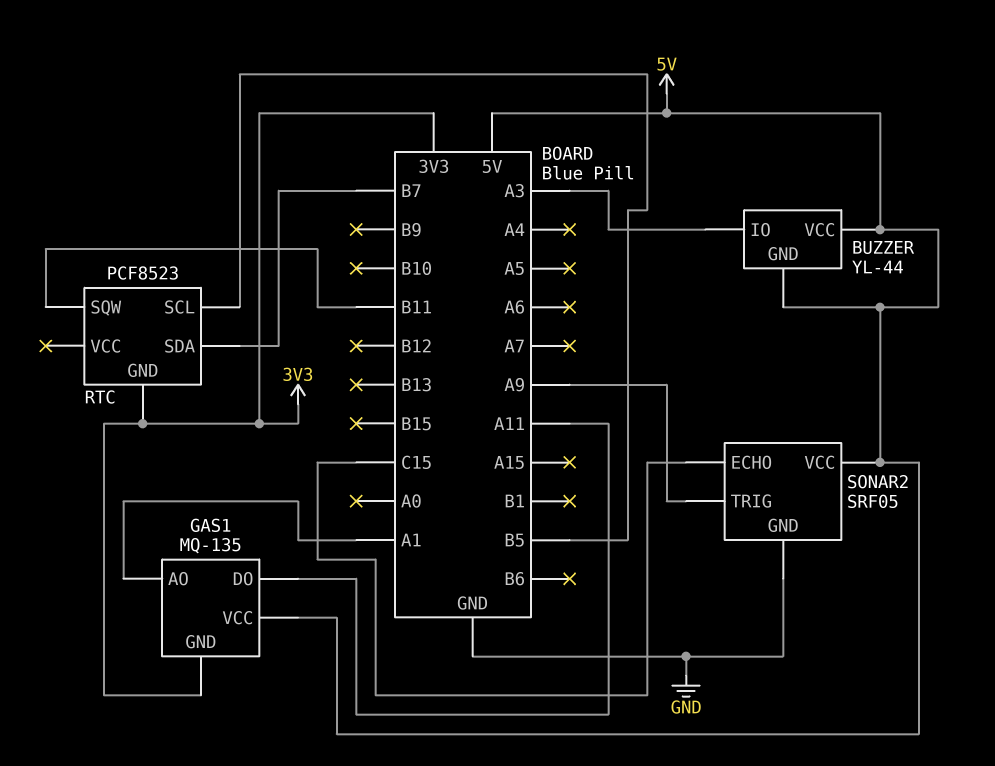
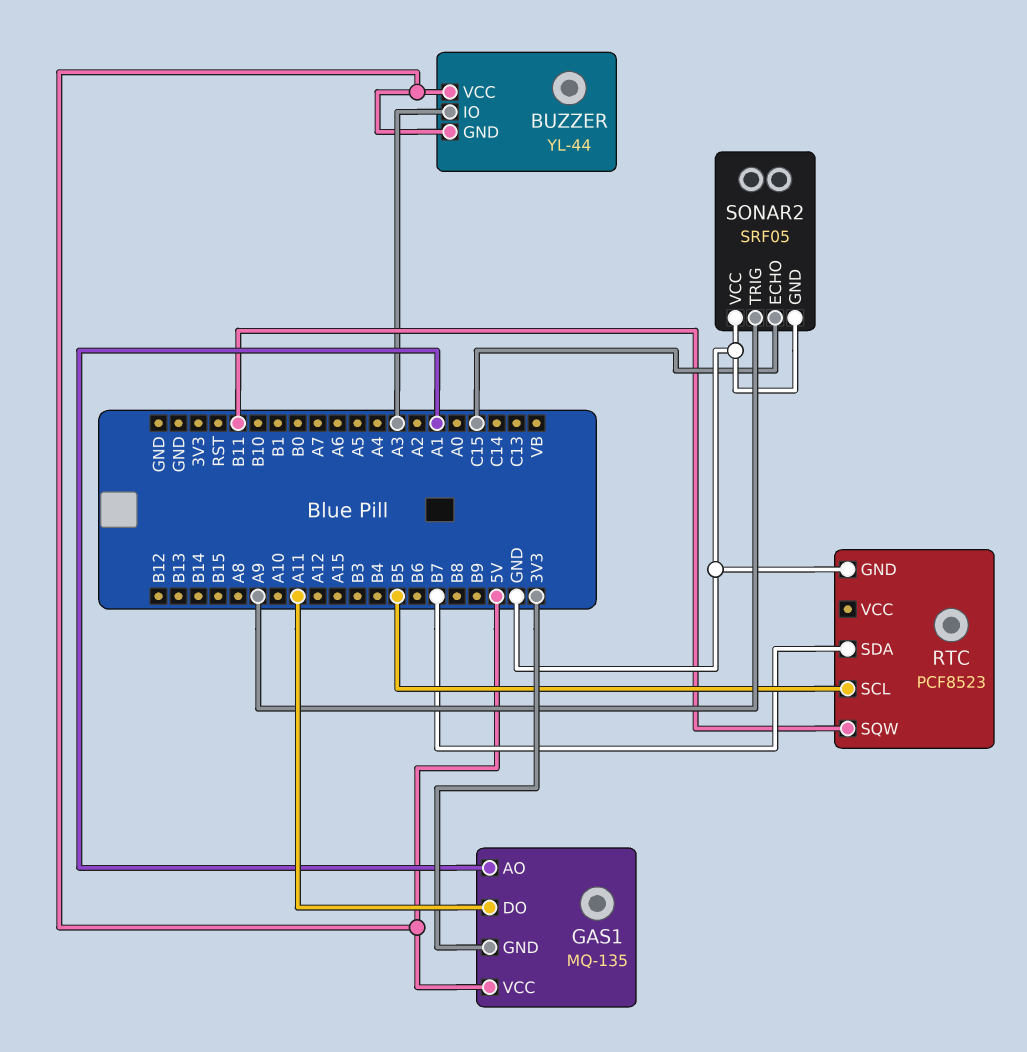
RTC pin GND: 3V3 -> GND
SONAR2 pin VCC: 5V -> GND

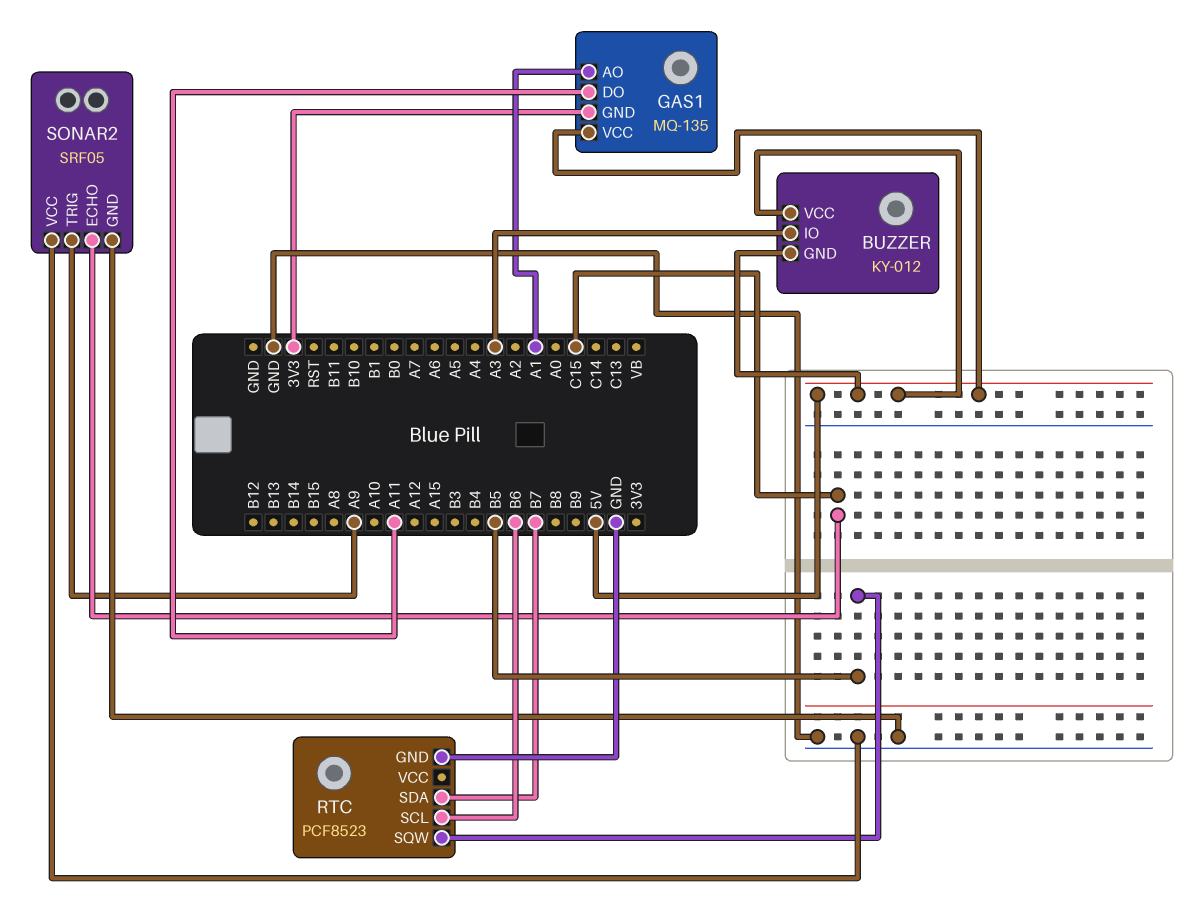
BUZZER: YL-44 -> KY-012
RTC pin SCL: B5 -> B6
RTC pin SQW: B11 -> B5

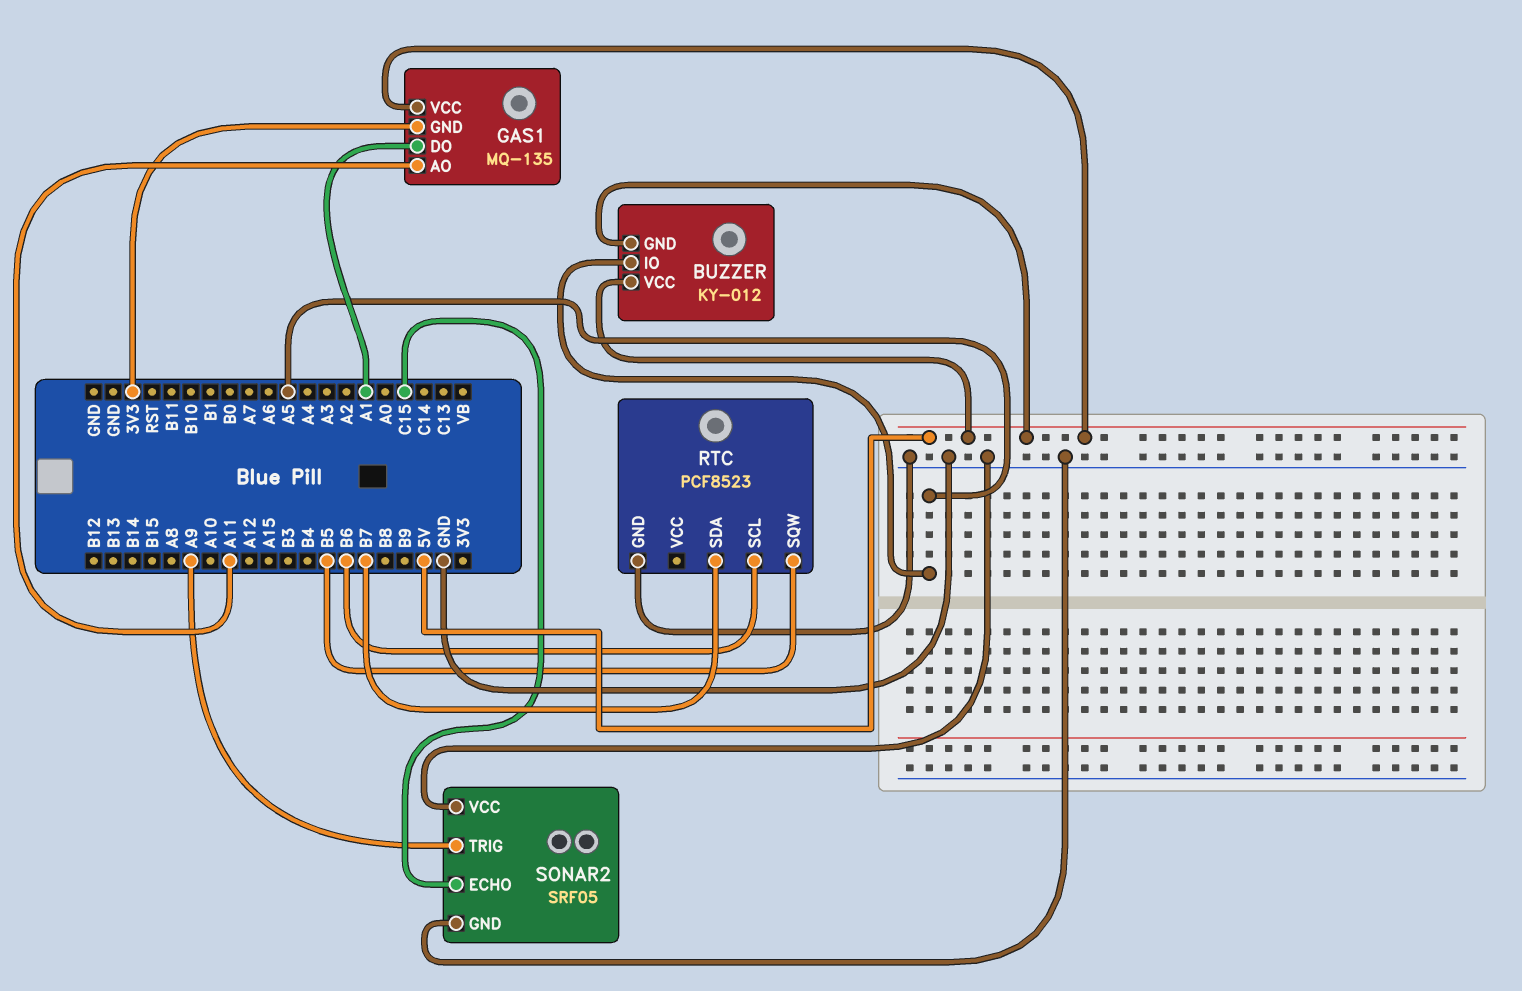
BUZZER pin IO: A3 -> A5
GAS1 pin AO: A1 -> A11
GAS1 pin DO: A11 -> A1

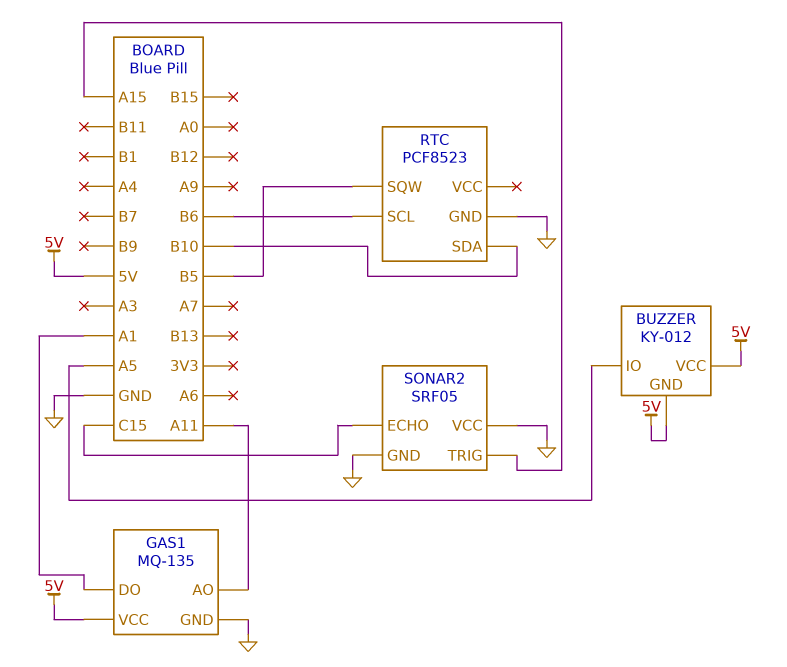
GAS1 pin GND: 3V3 -> GND
RTC pin SDA: B7 -> B10
SONAR2 pin TRIG: A9 -> A15

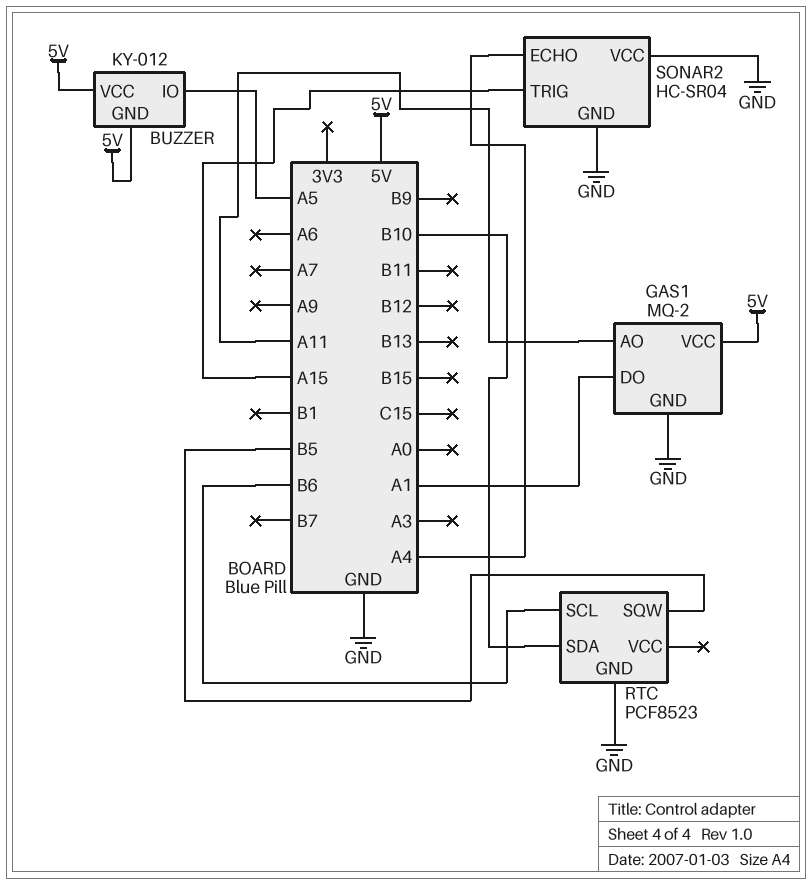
GAS1: MQ-135 -> MQ-2
SONAR2: SRF05 -> HC-SR04
SONAR2 pin ECHO: C15 -> A4

